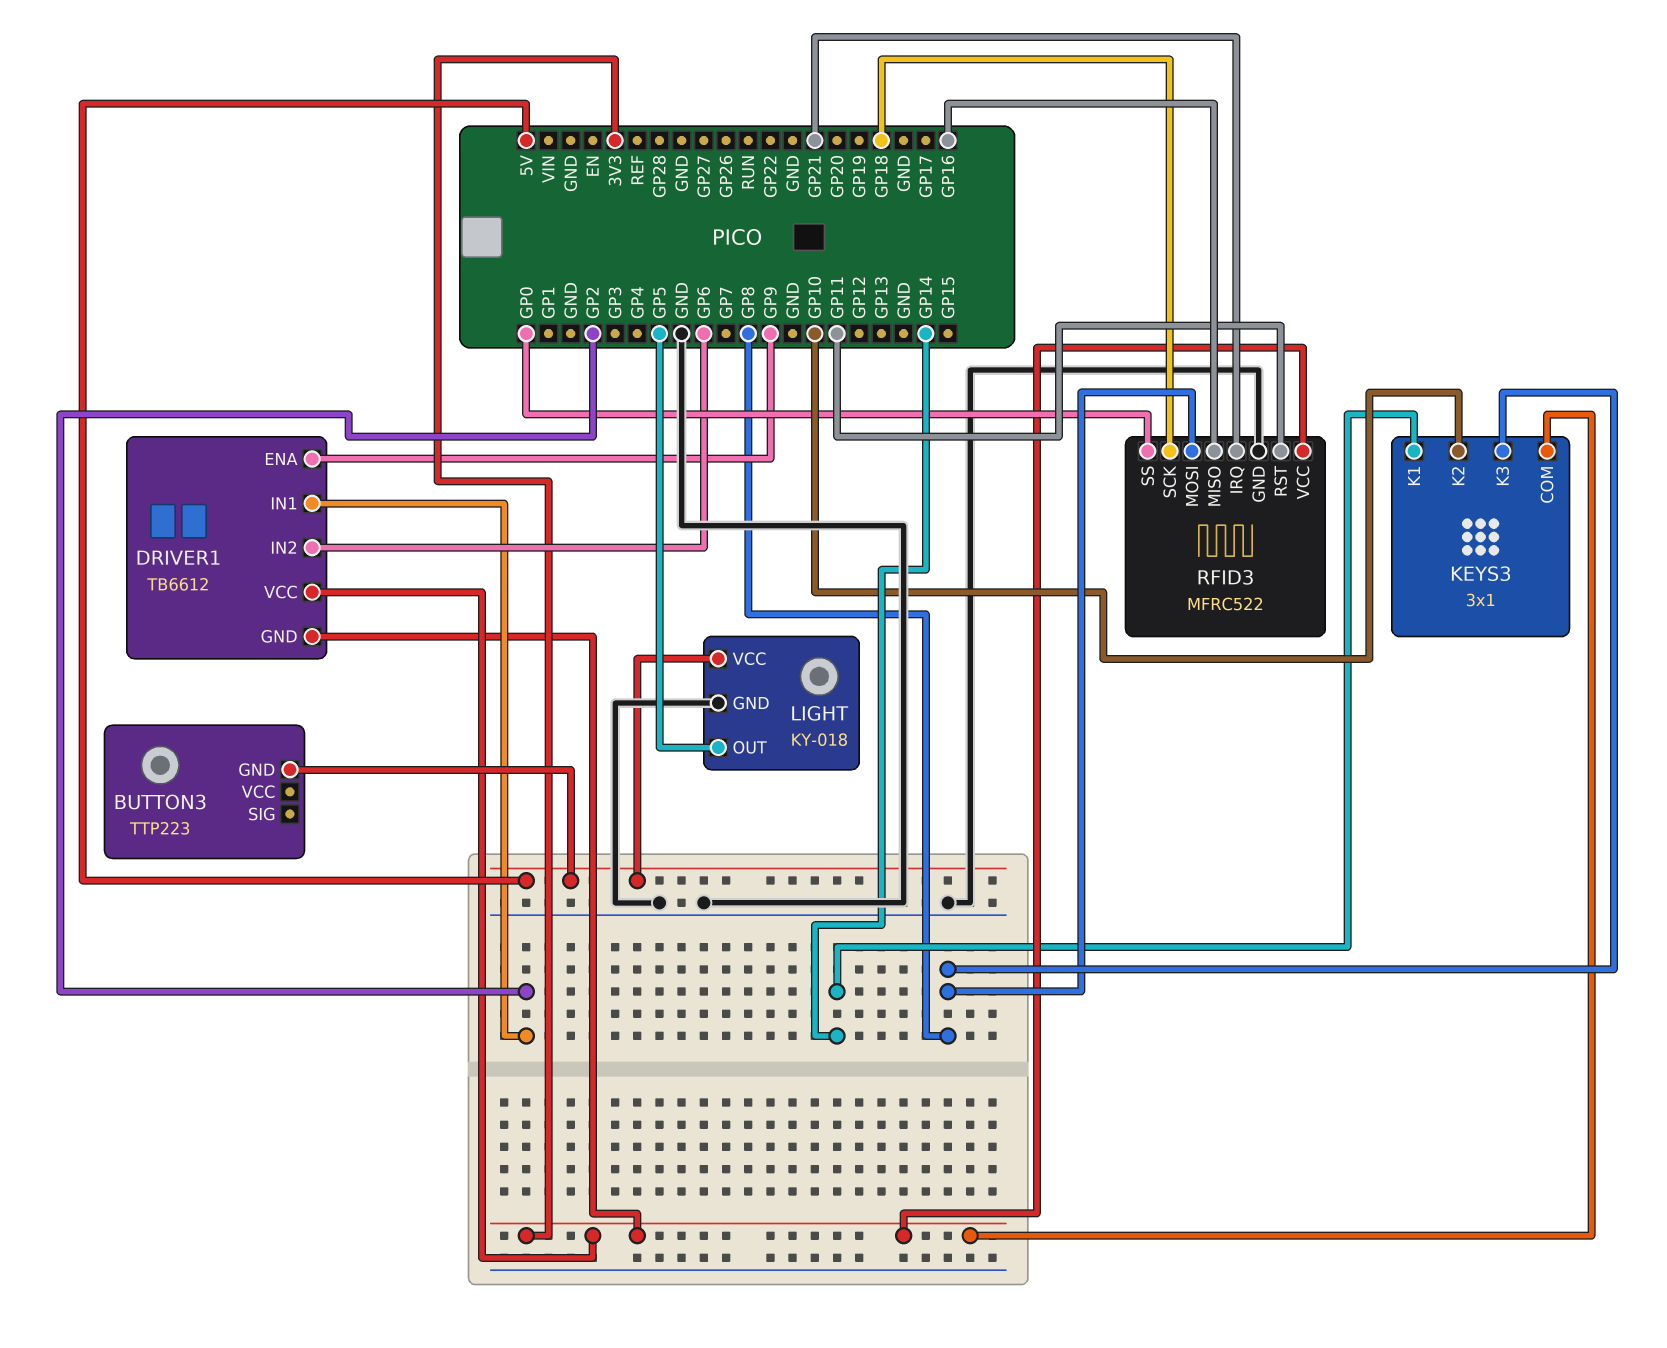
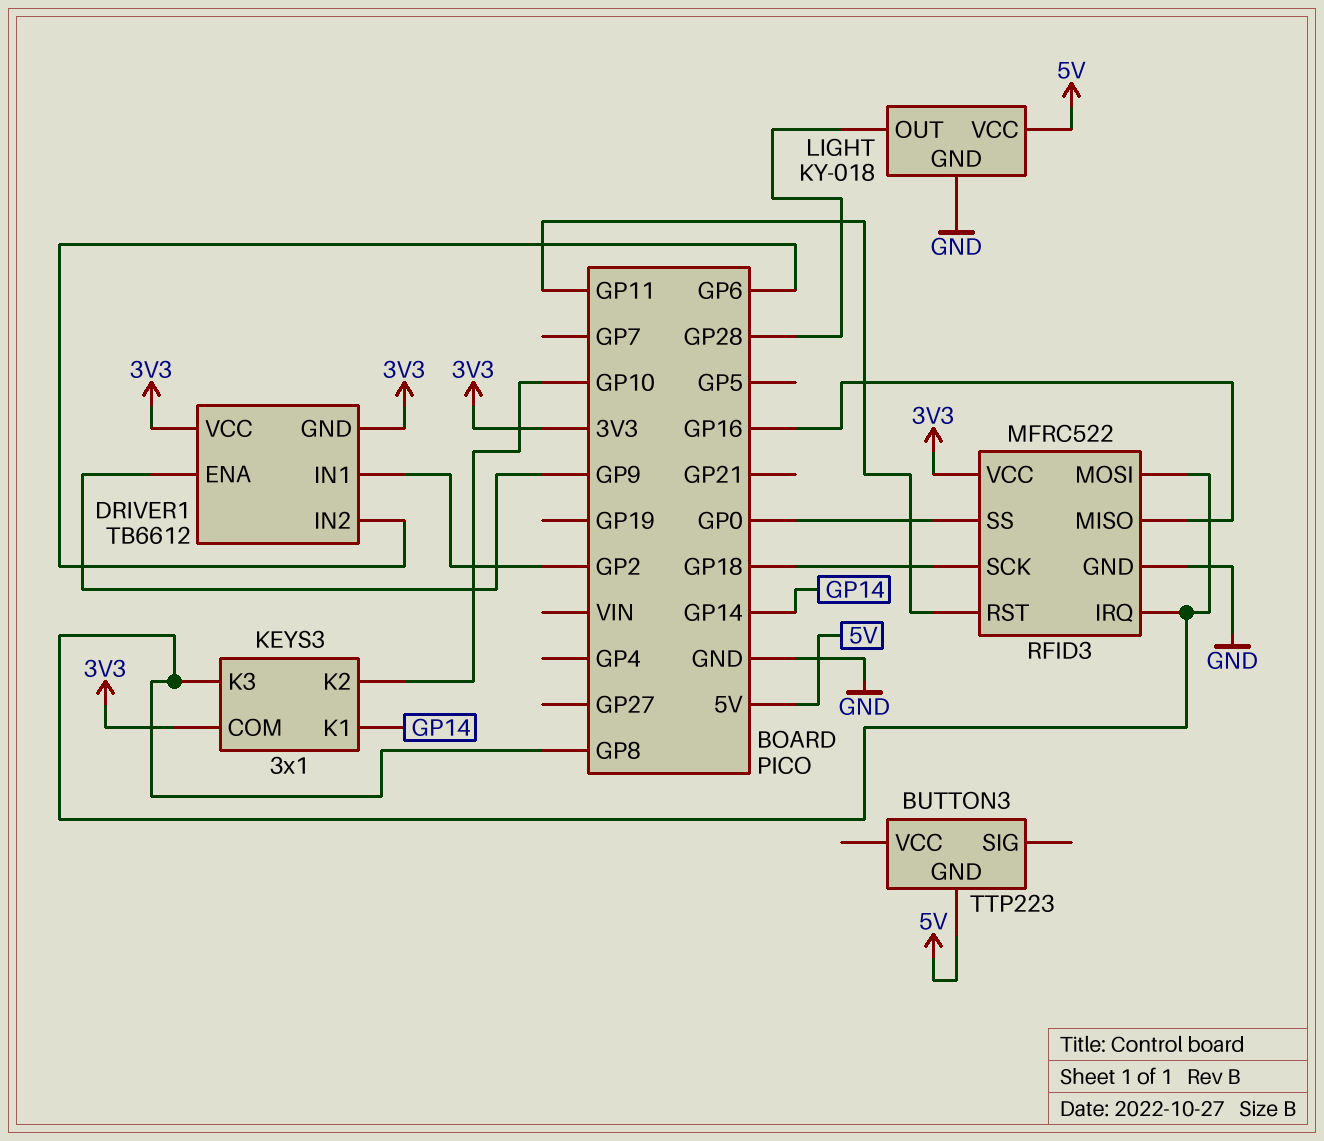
LIGHT pin OUT: GP5 -> GP28
RFID3 pin IRQ: GP21 -> GP8

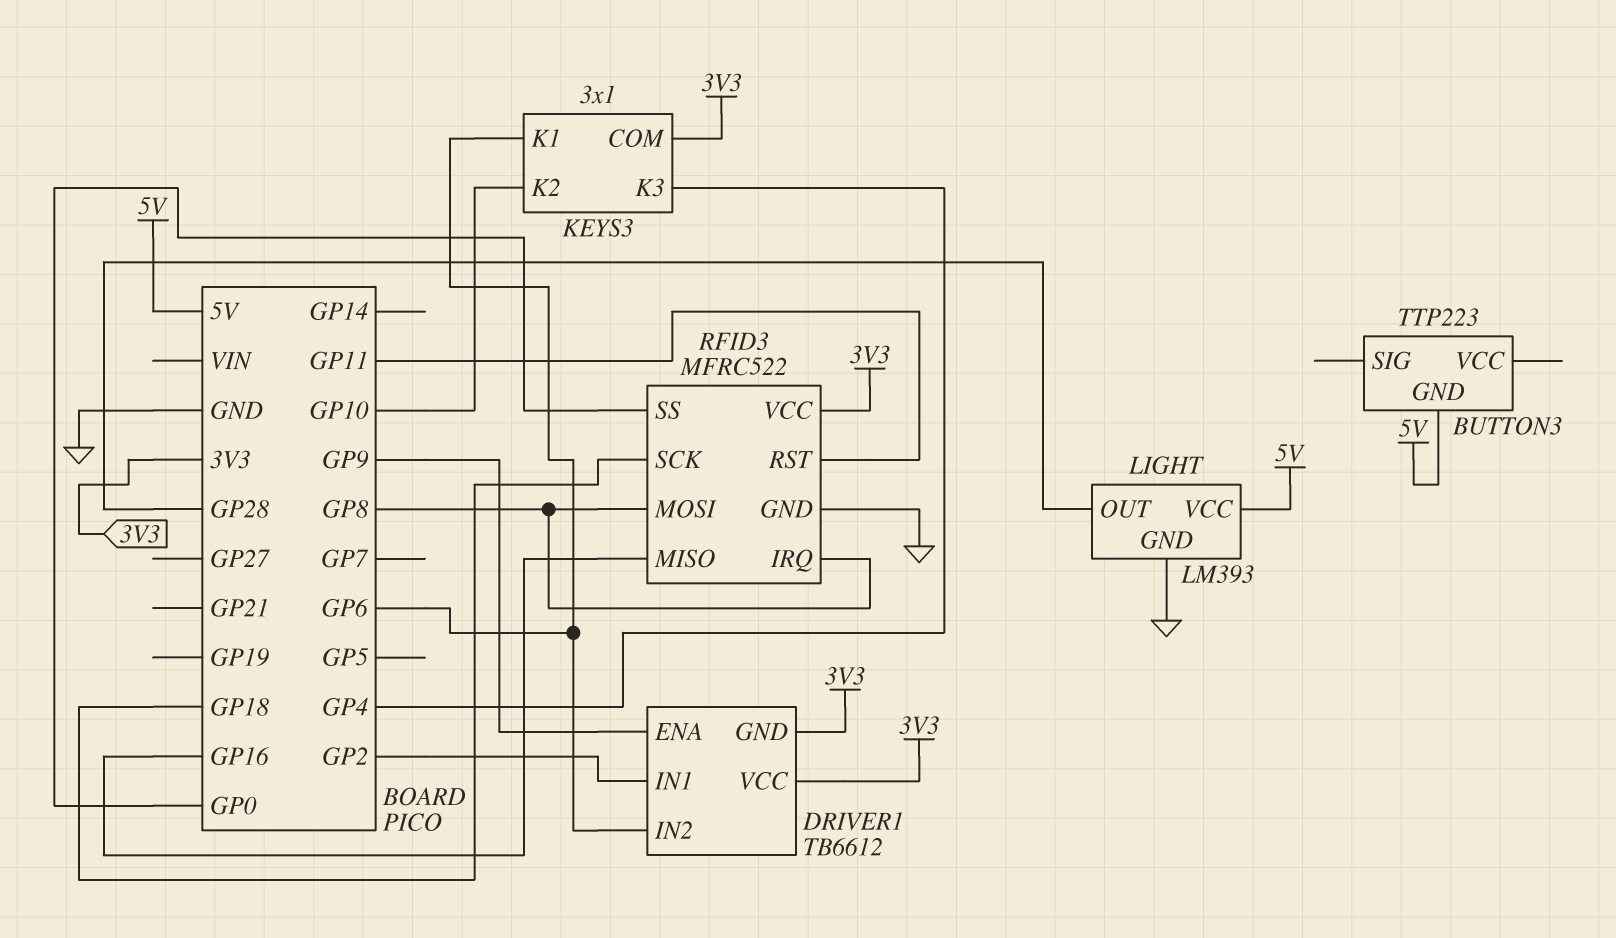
KEYS3 pin K1: GP14 -> GP6
KEYS3 pin K3: GP8 -> GP4
LIGHT: KY-018 -> LM393

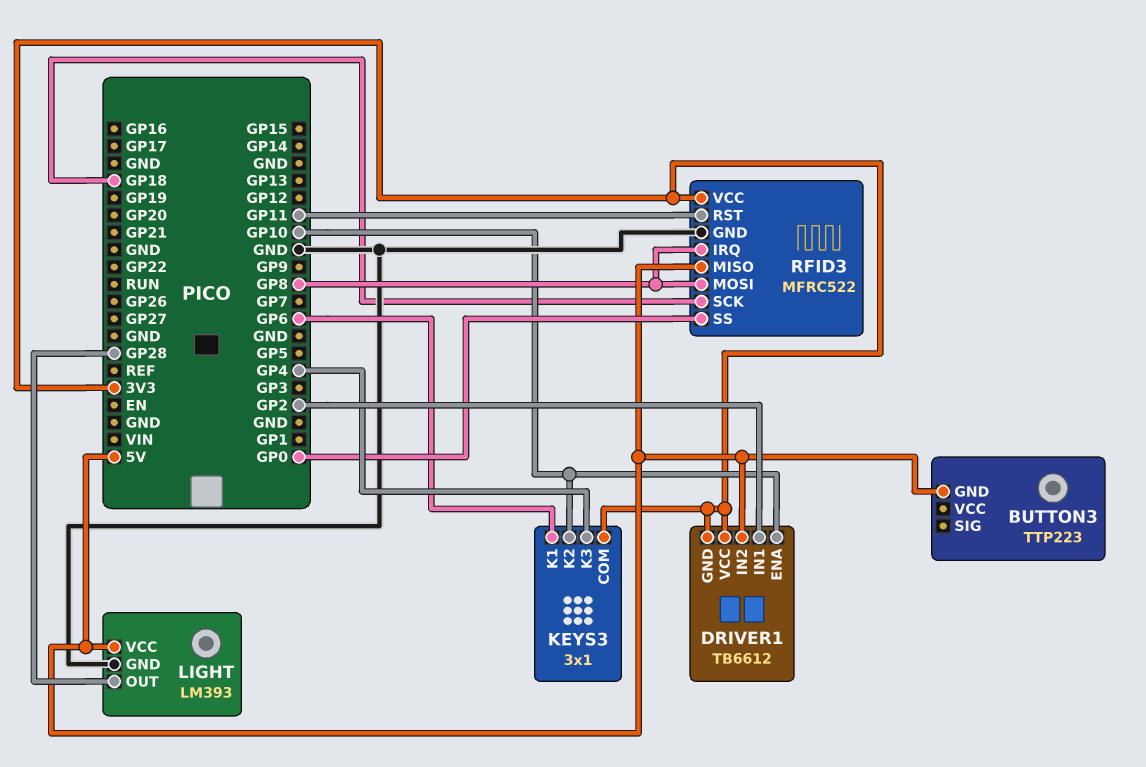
DRIVER1 pin ENA: GP9 -> GP10
DRIVER1 pin IN2: GP6 -> 5V
RFID3 pin MISO: GP16 -> 5V

